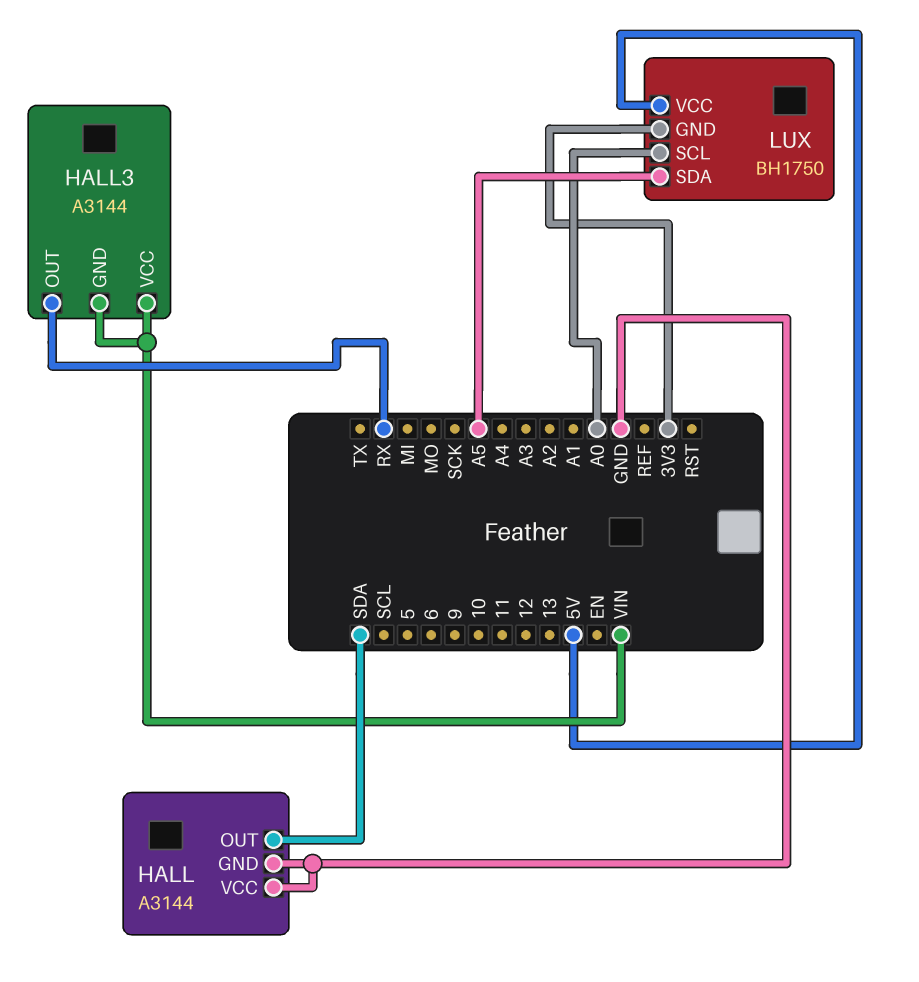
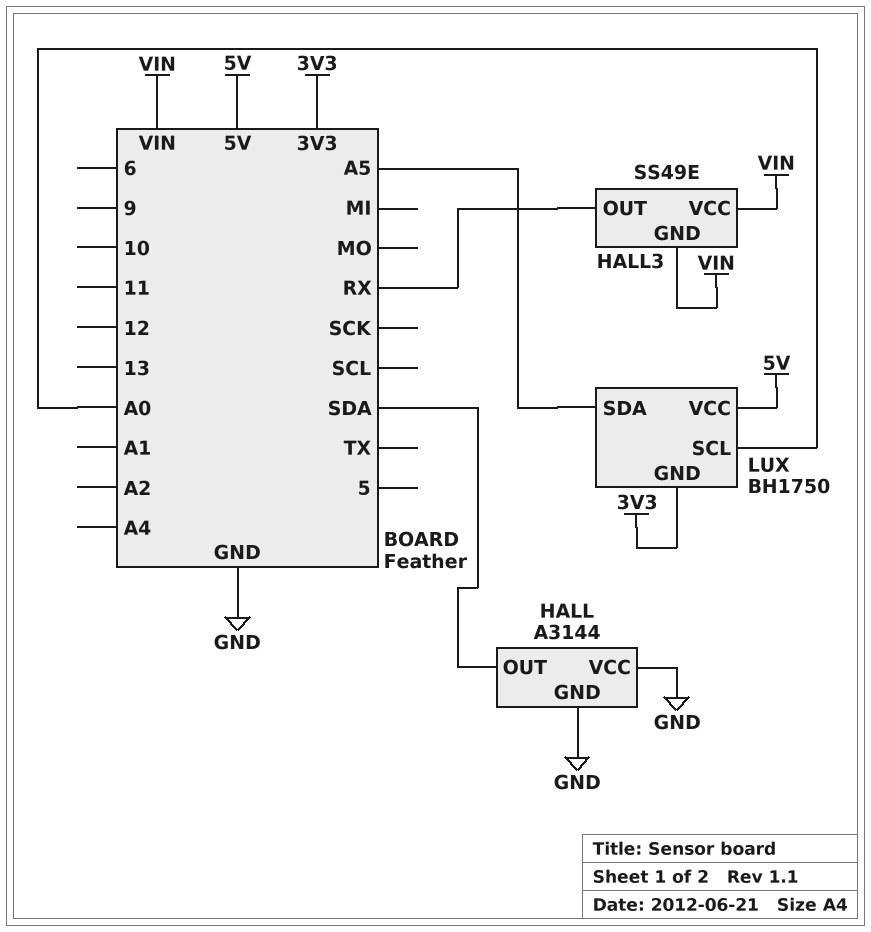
HALL3: A3144 -> SS49E

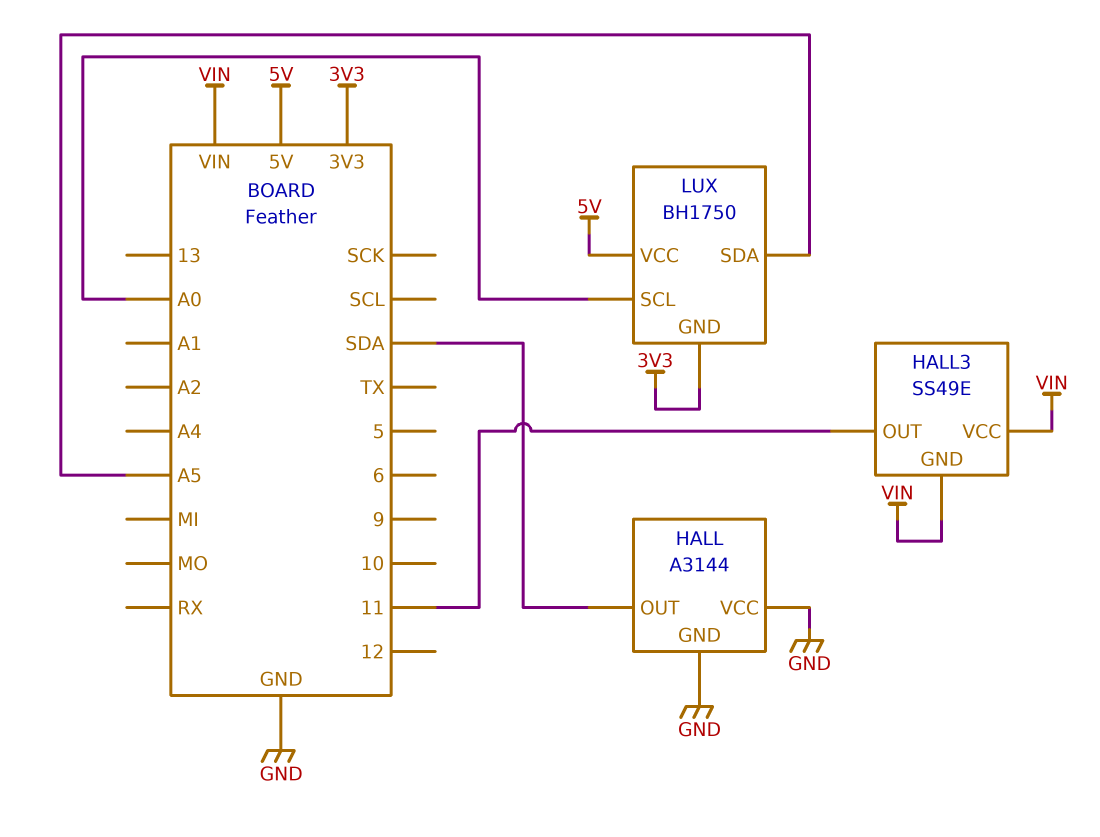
HALL3 pin OUT: RX -> 11

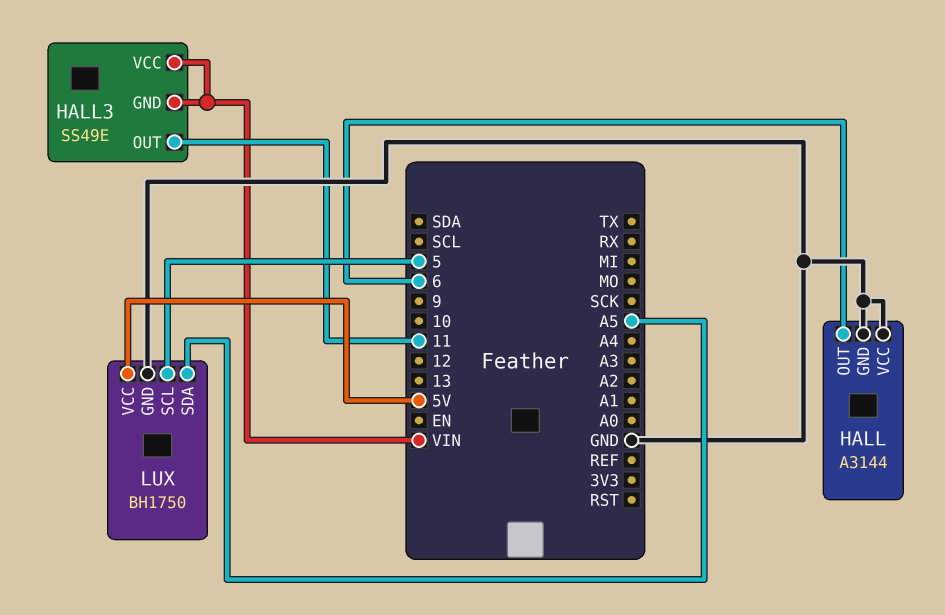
HALL pin OUT: SDA -> 6
LUX pin GND: 3V3 -> GND
LUX pin SCL: A0 -> 5

